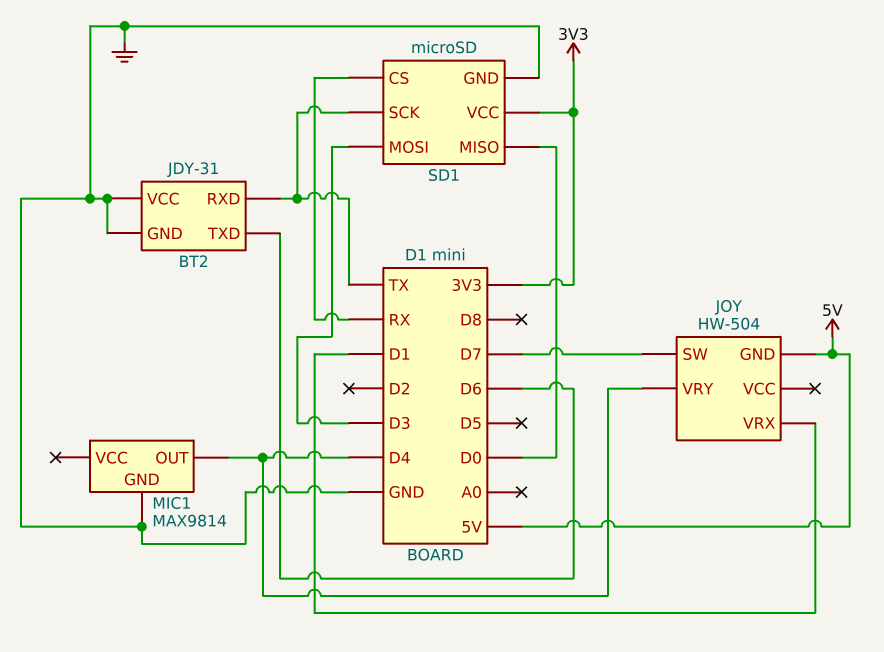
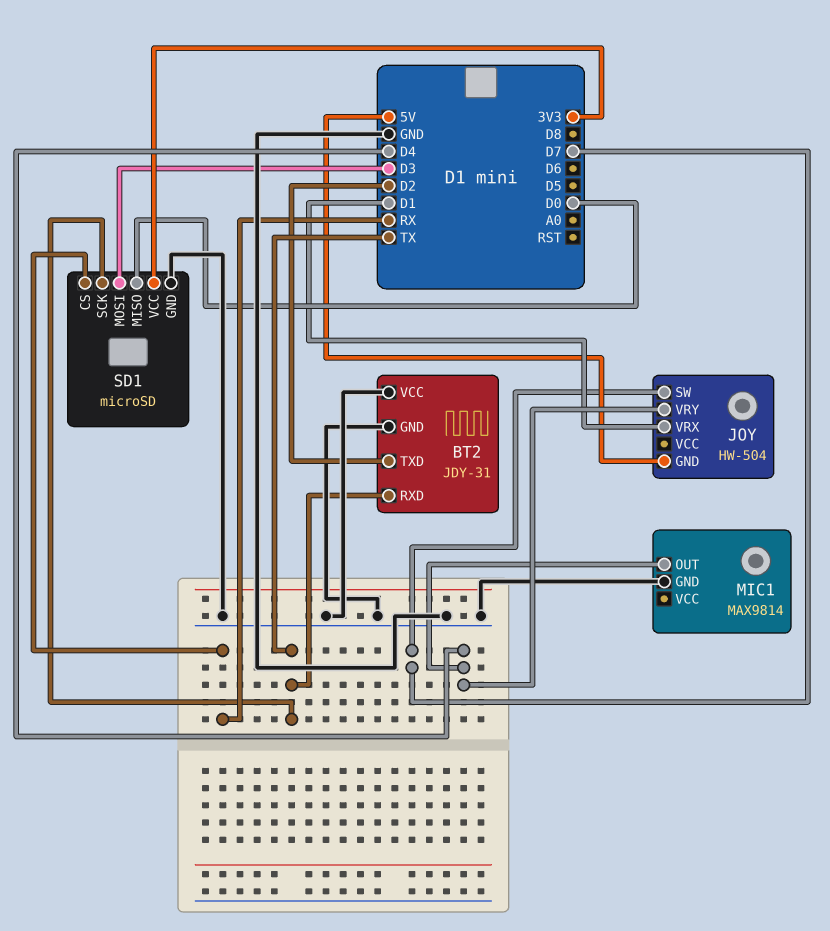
BT2 pin TXD: D6 -> D2

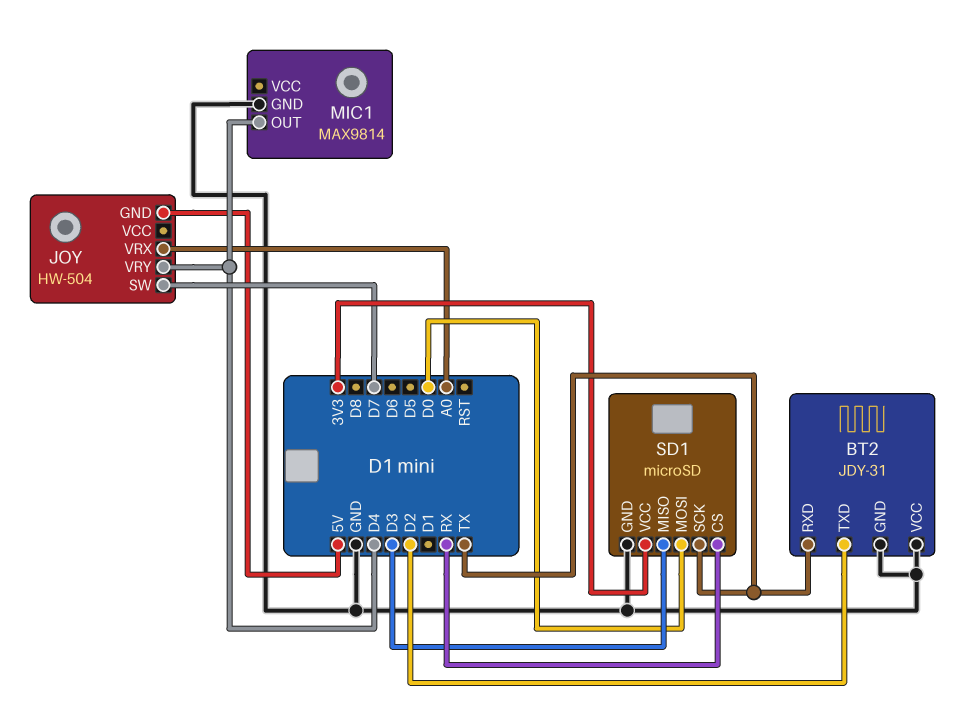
JOY pin VRX: D1 -> A0
SD1 pin MISO: D0 -> D3
SD1 pin MOSI: D3 -> D0

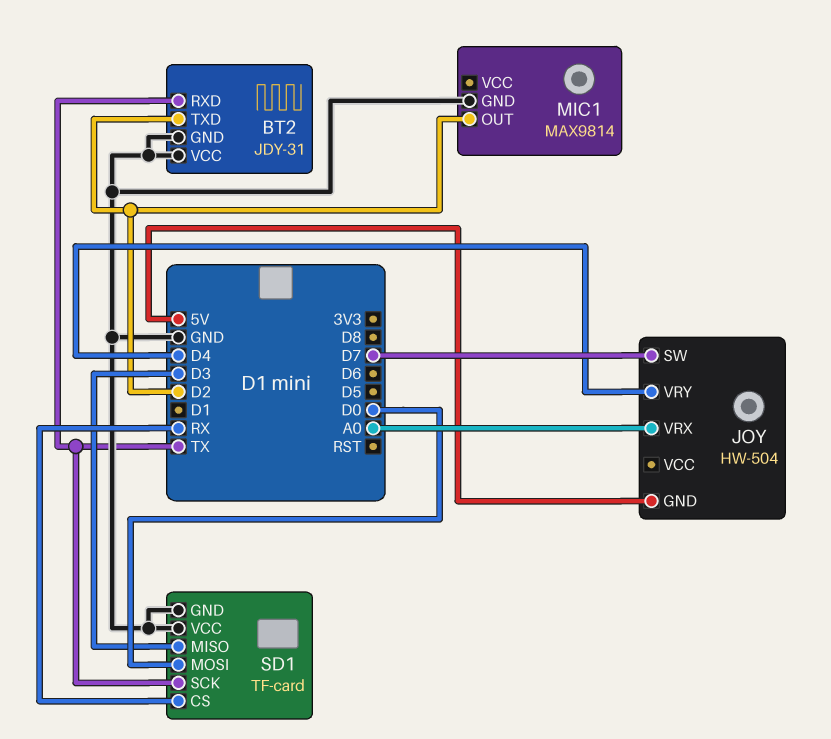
MIC1 pin OUT: D4 -> D2
SD1: microSD -> TF-card
SD1 pin VCC: 3V3 -> GND

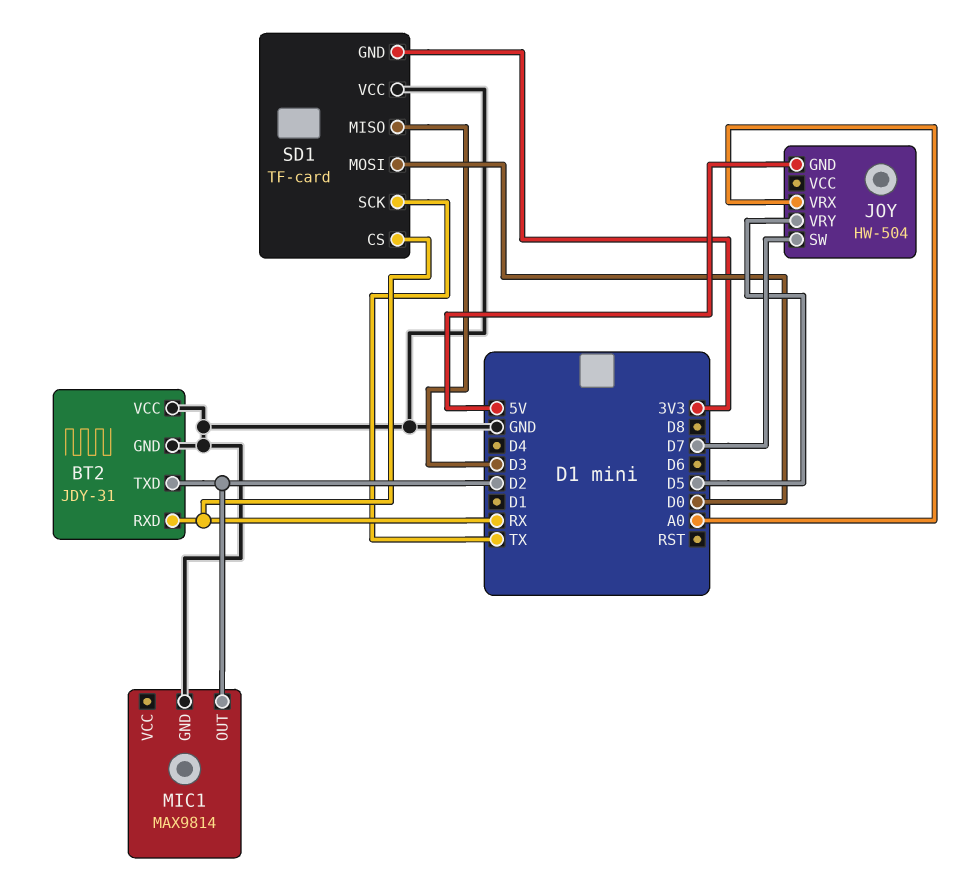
BT2 pin RXD: TX -> RX
JOY pin VRY: D4 -> D5
SD1 pin GND: GND -> 3V3

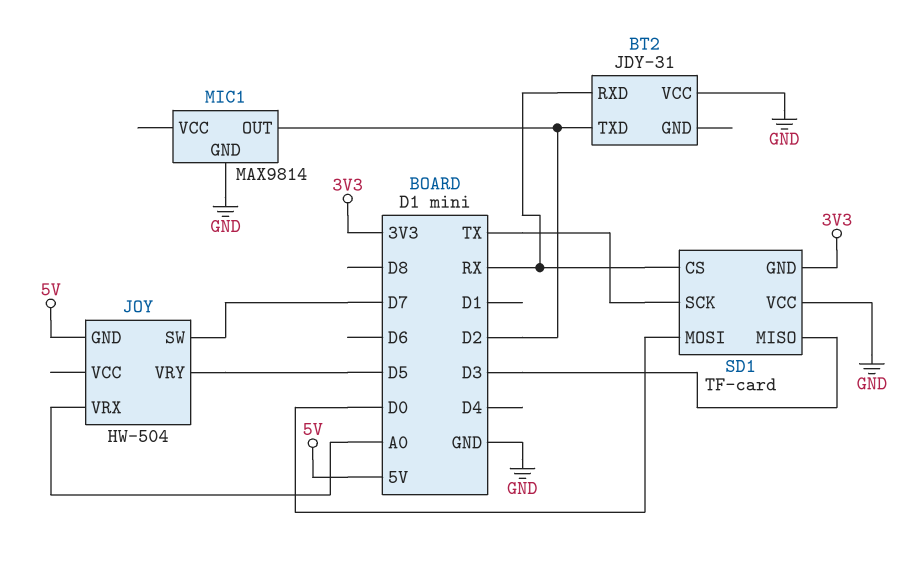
BT2 pin GND: GND -> none

